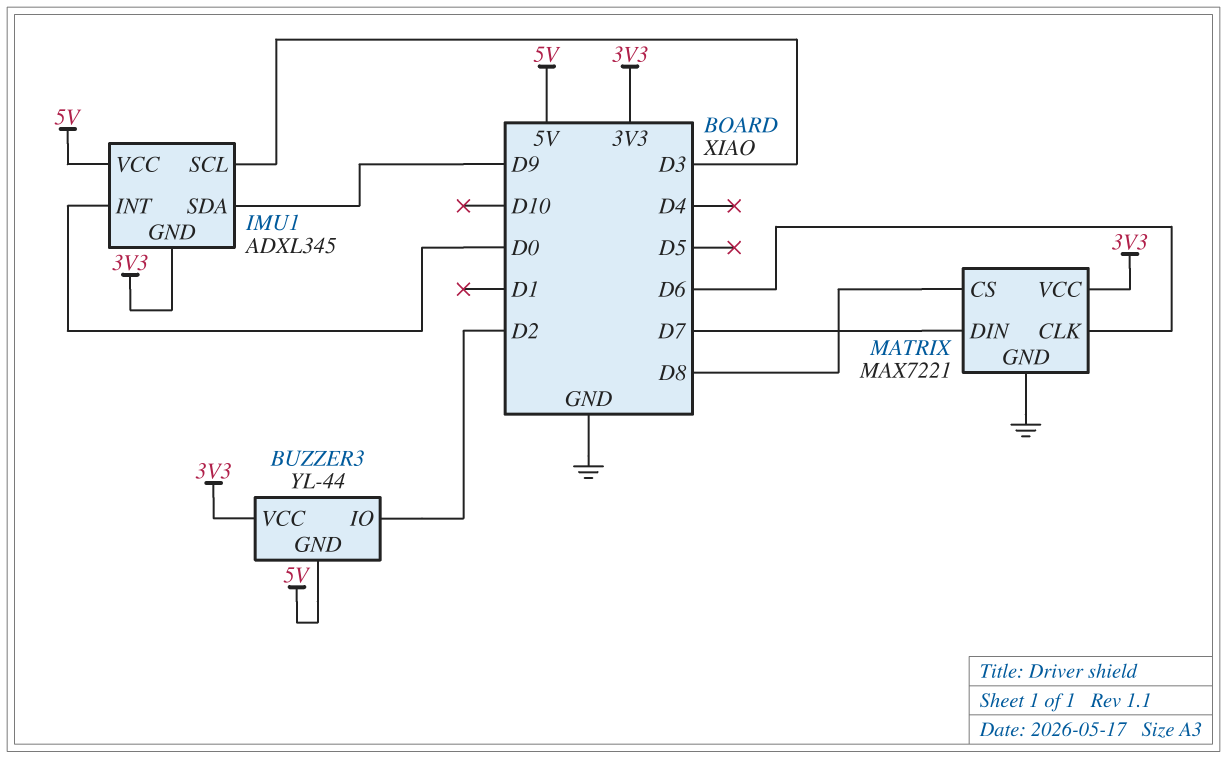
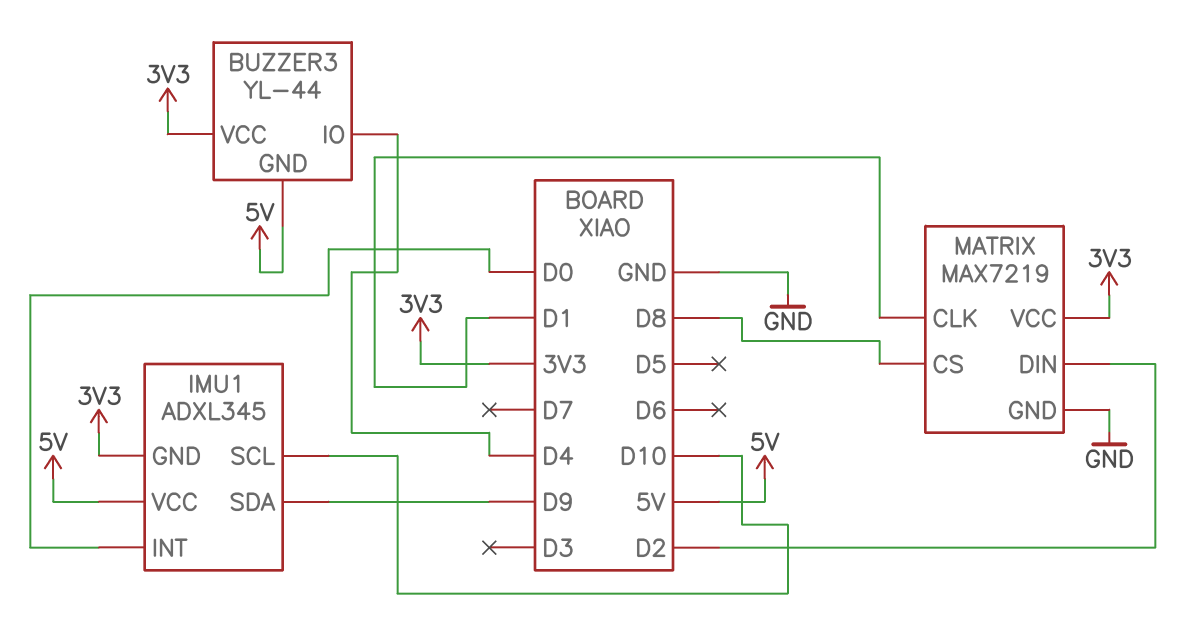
BUZZER3 pin IO: D2 -> D4
IMU1 pin SCL: D3 -> D10
MATRIX: MAX7221 -> MAX7219
MATRIX pin CLK: D6 -> D1
MATRIX pin DIN: D7 -> D2

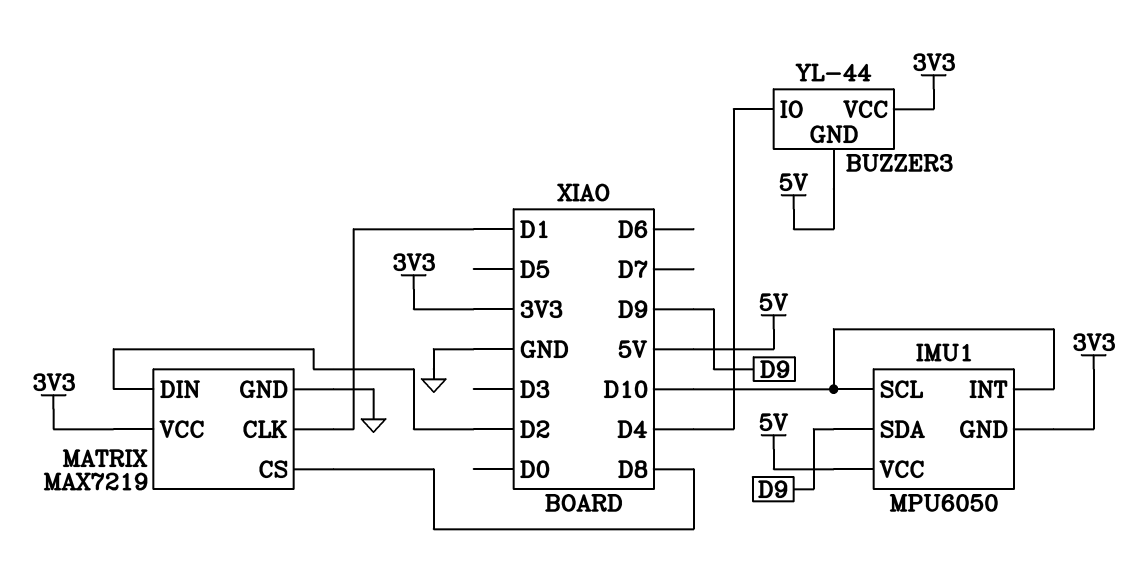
IMU1: ADXL345 -> MPU6050
IMU1 pin INT: D0 -> D10

